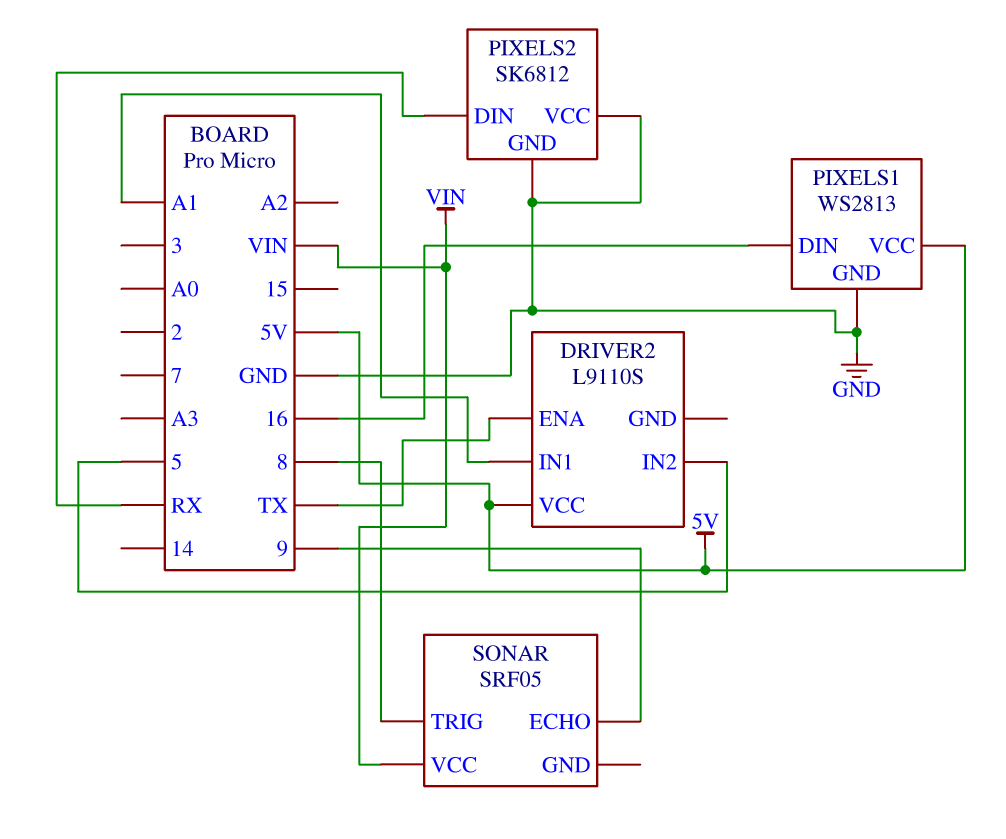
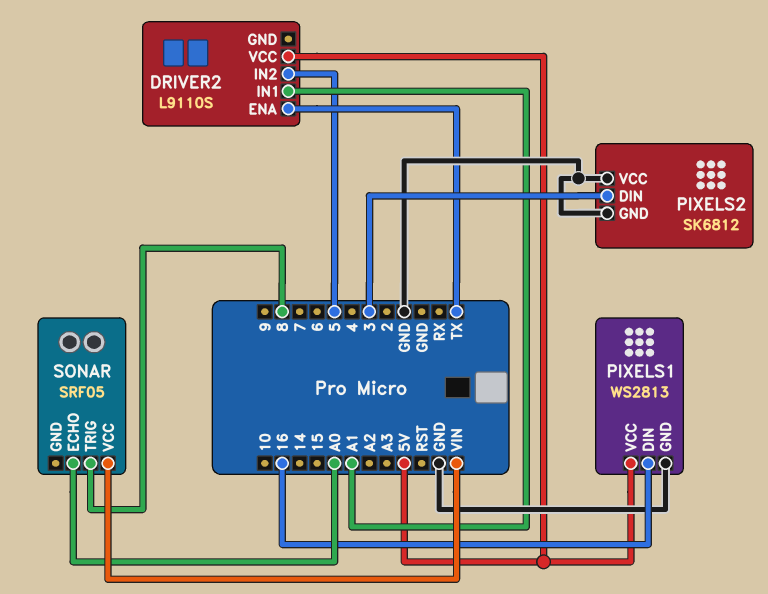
PIXELS2 pin DIN: RX -> 3
SONAR pin ECHO: 9 -> A0

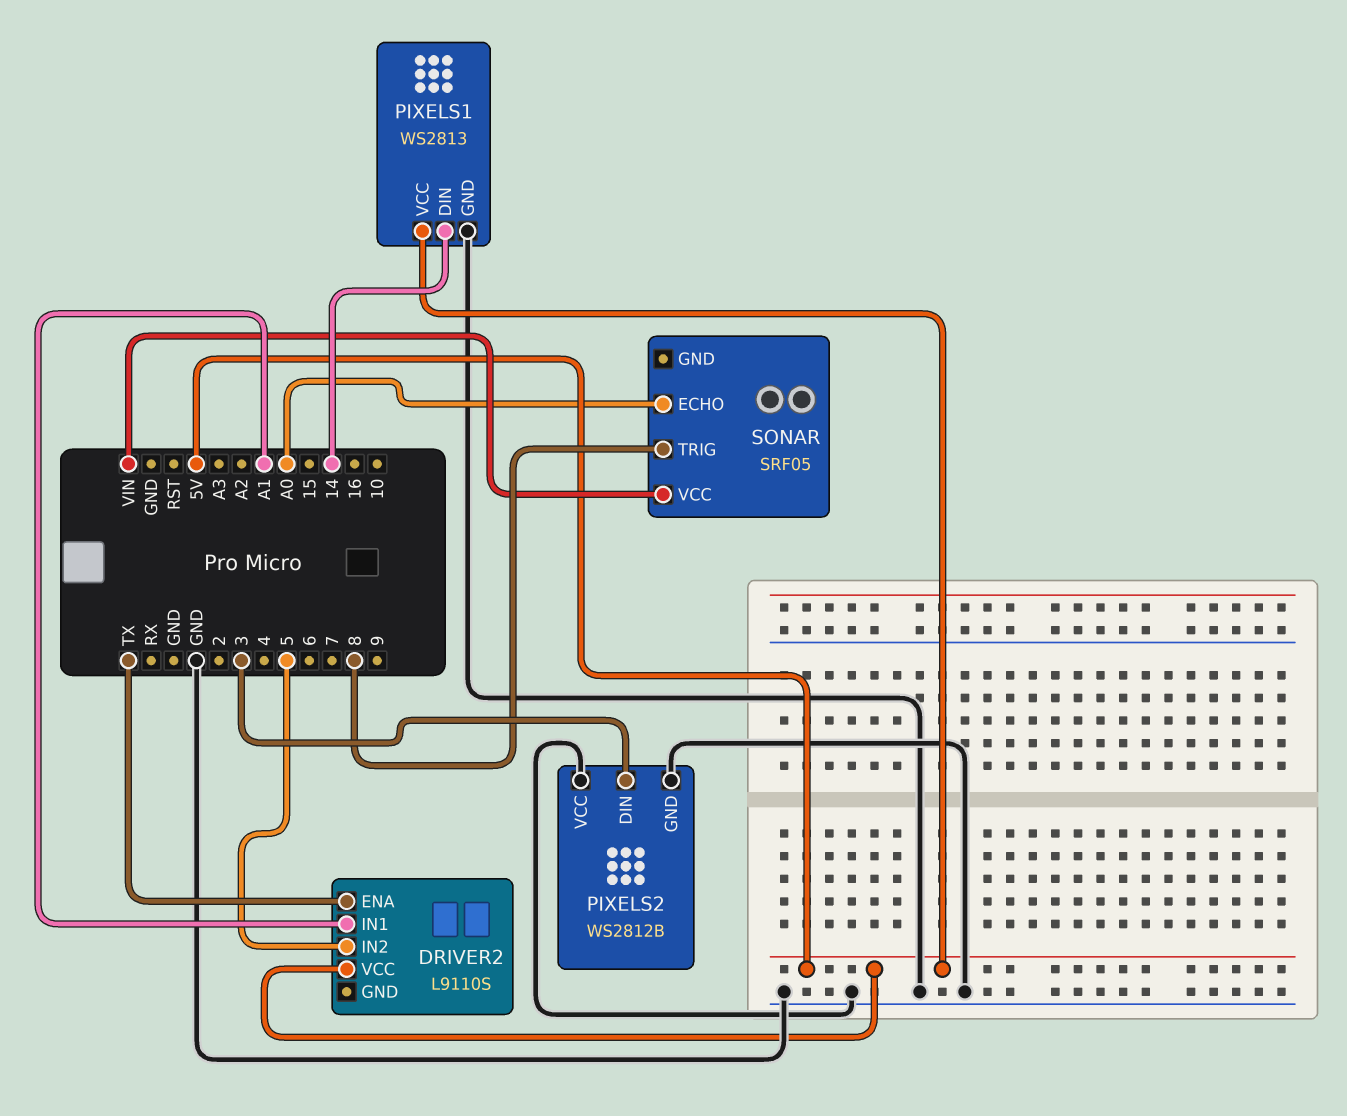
PIXELS1 pin DIN: 16 -> 14
PIXELS2: SK6812 -> WS2812B

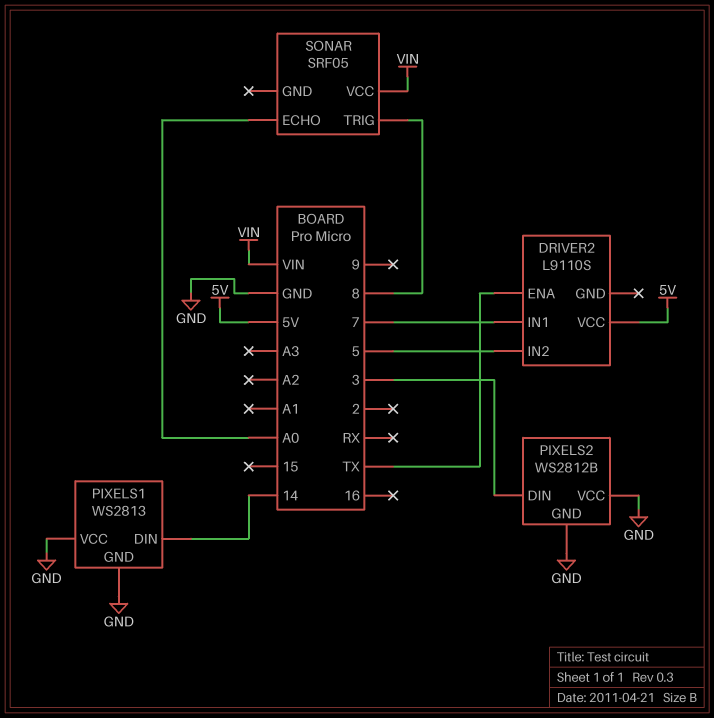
DRIVER2 pin IN1: A1 -> 7
PIXELS1 pin VCC: 5V -> GND

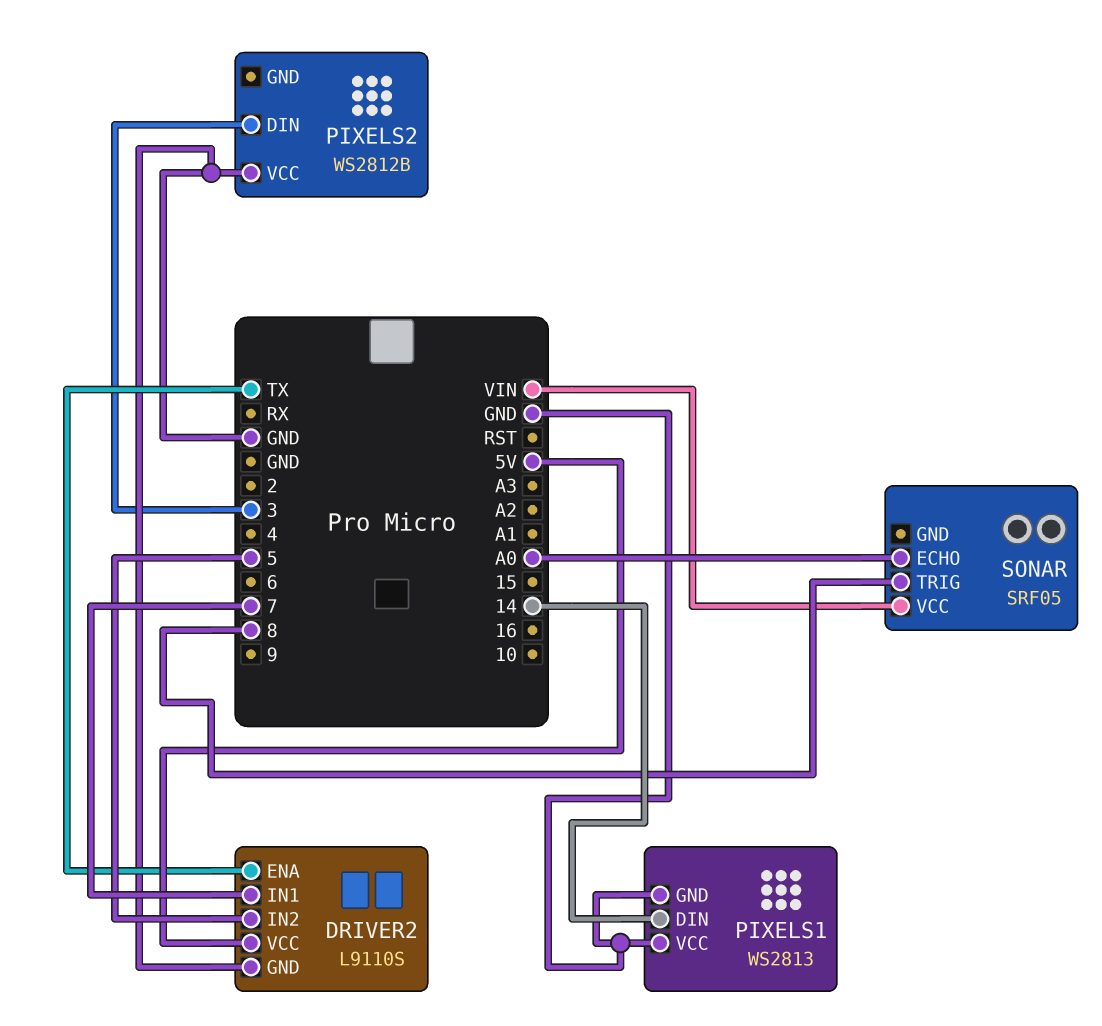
DRIVER2 pin GND: none -> GND
PIXELS2 pin GND: GND -> none

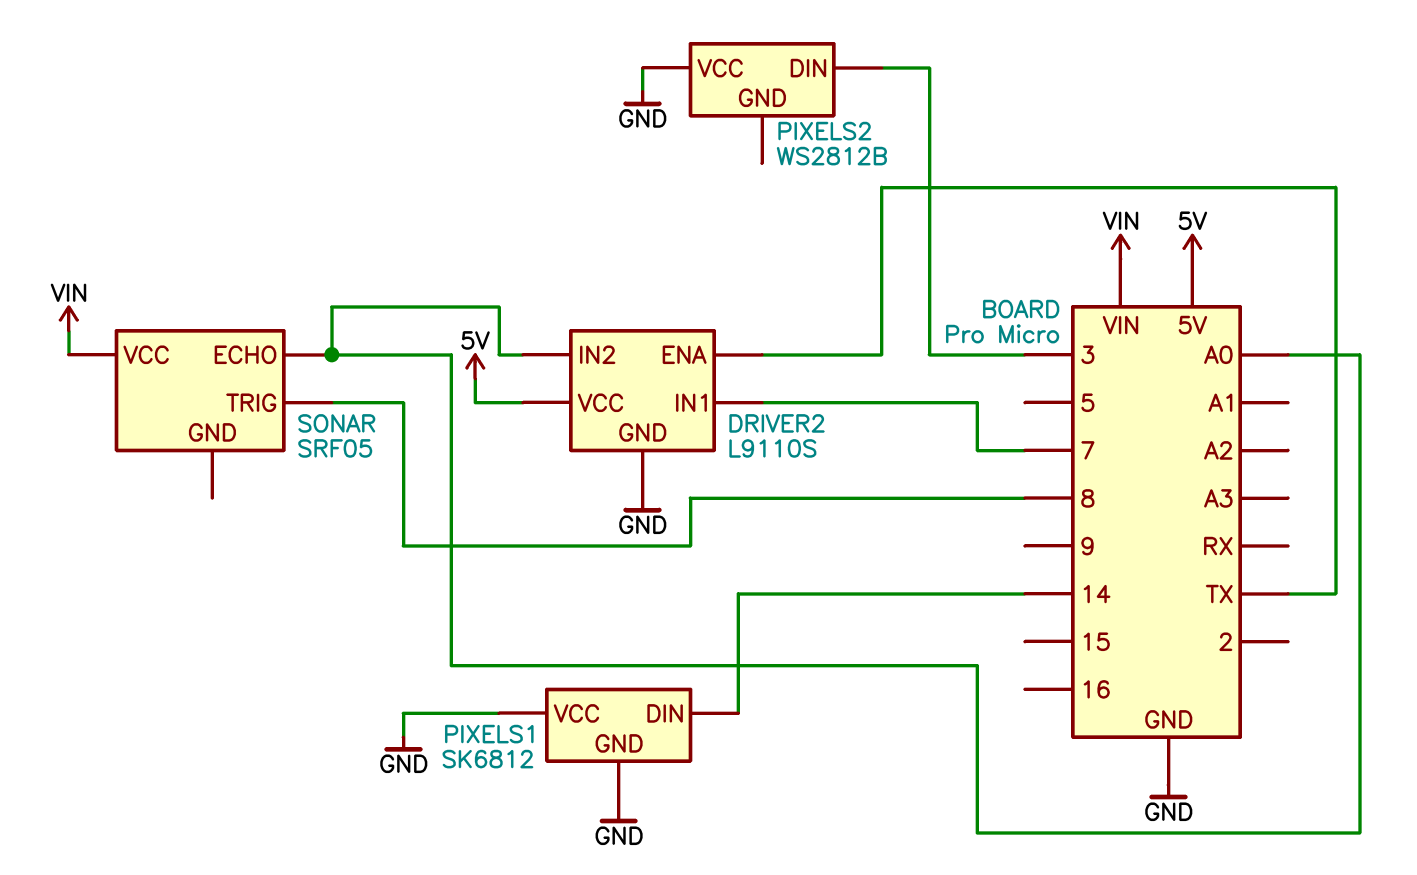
DRIVER2 pin IN2: 5 -> A0
PIXELS1: WS2813 -> SK6812

